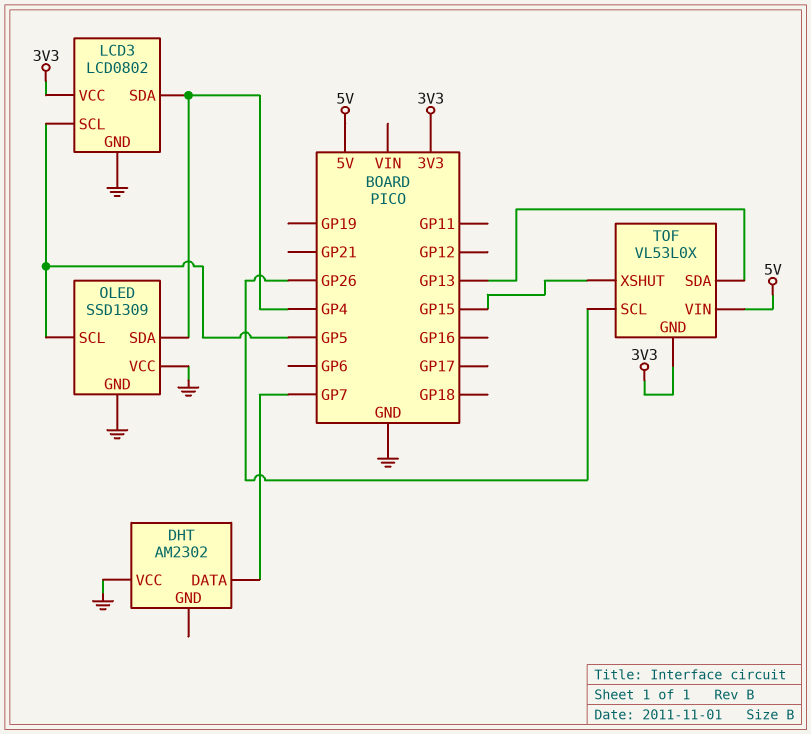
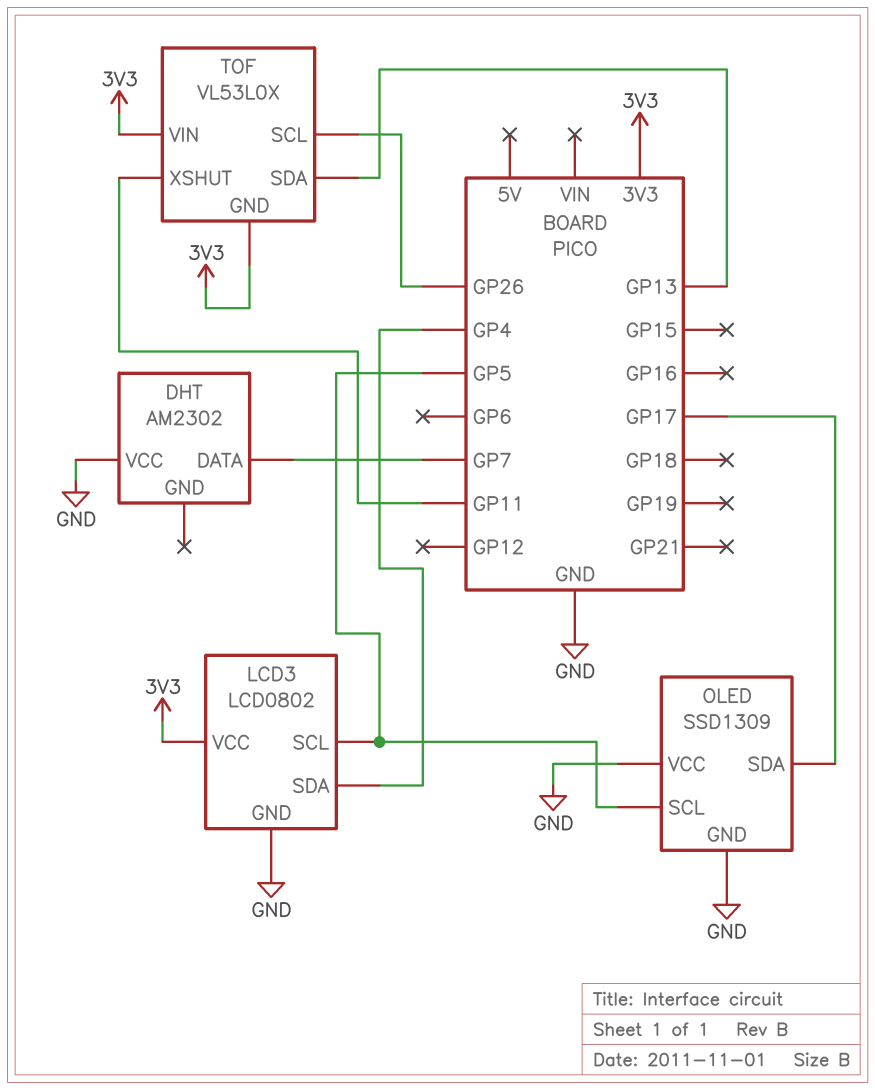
OLED pin SDA: GP4 -> GP17
TOF pin VIN: 5V -> 3V3
TOF pin XSHUT: GP15 -> GP11

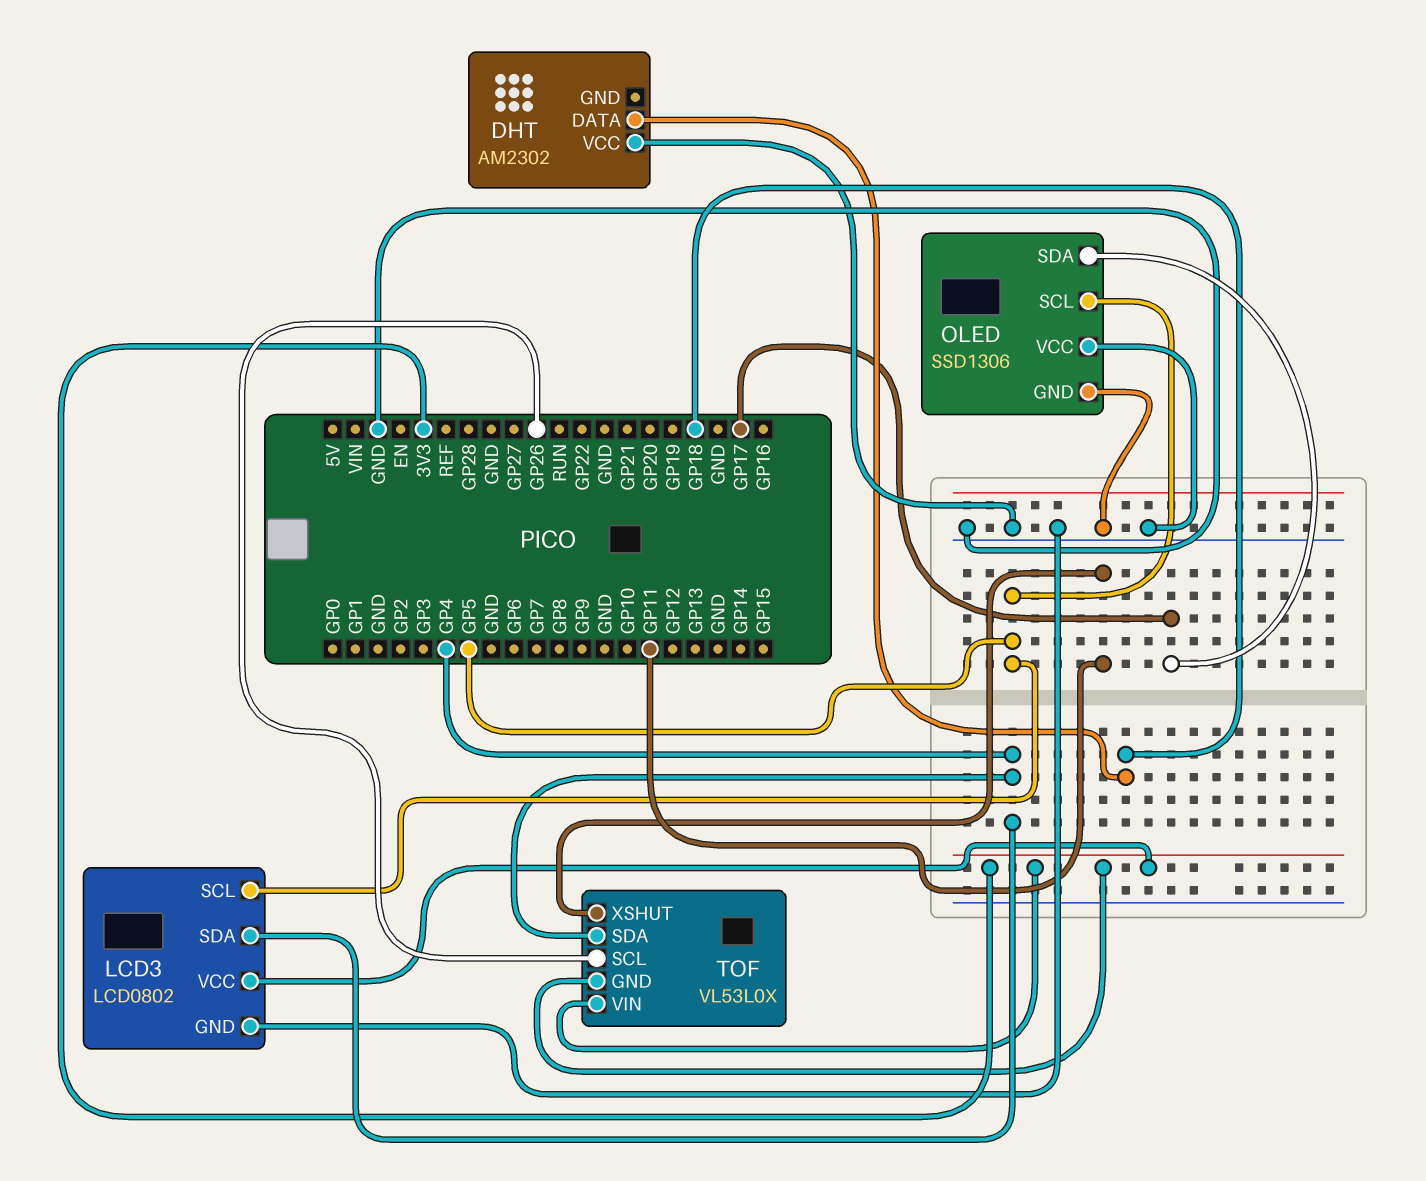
DHT pin DATA: GP7 -> GP18
OLED: SSD1309 -> SSD1306
TOF pin SDA: GP13 -> GP4

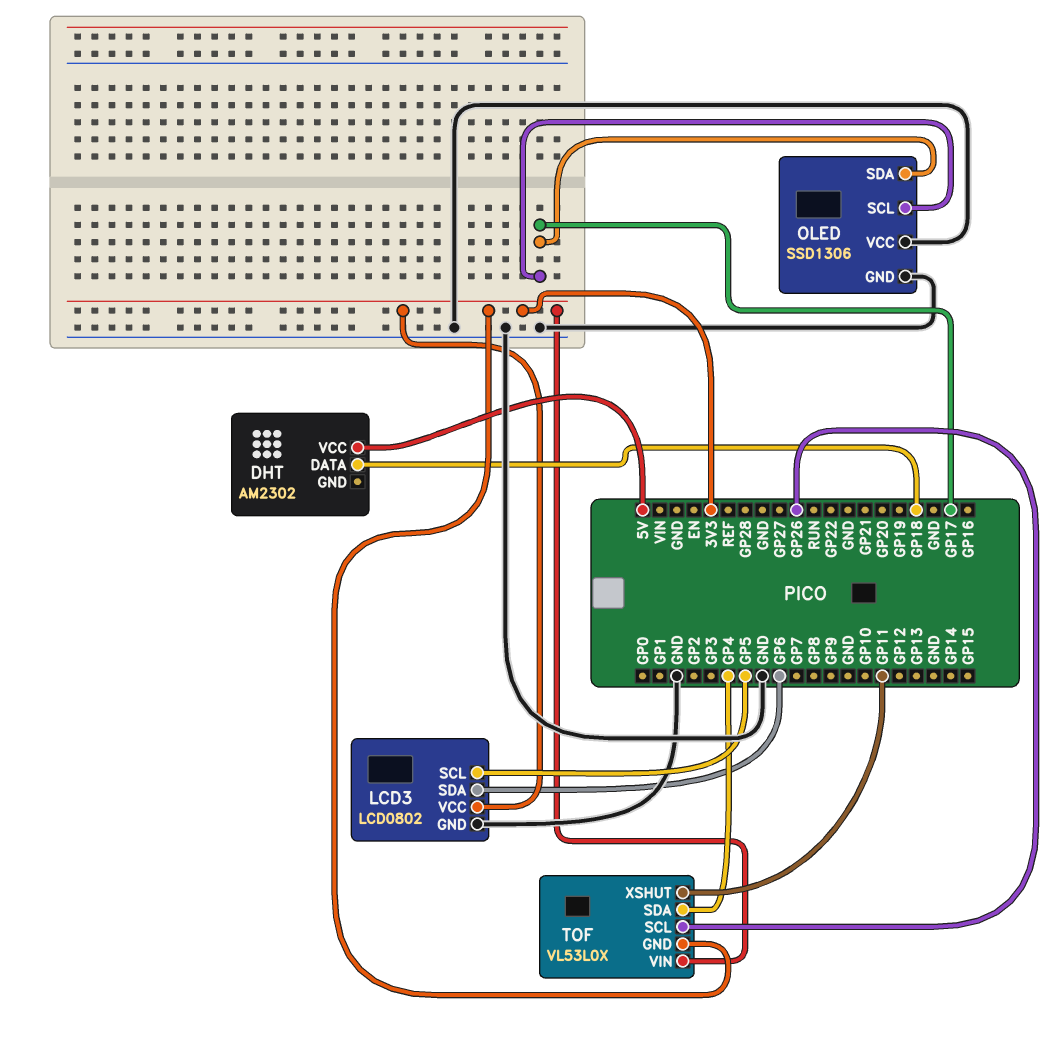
DHT pin VCC: GND -> 5V
LCD3 pin SDA: GP4 -> GP6
OLED pin SCL: GP5 -> GP17

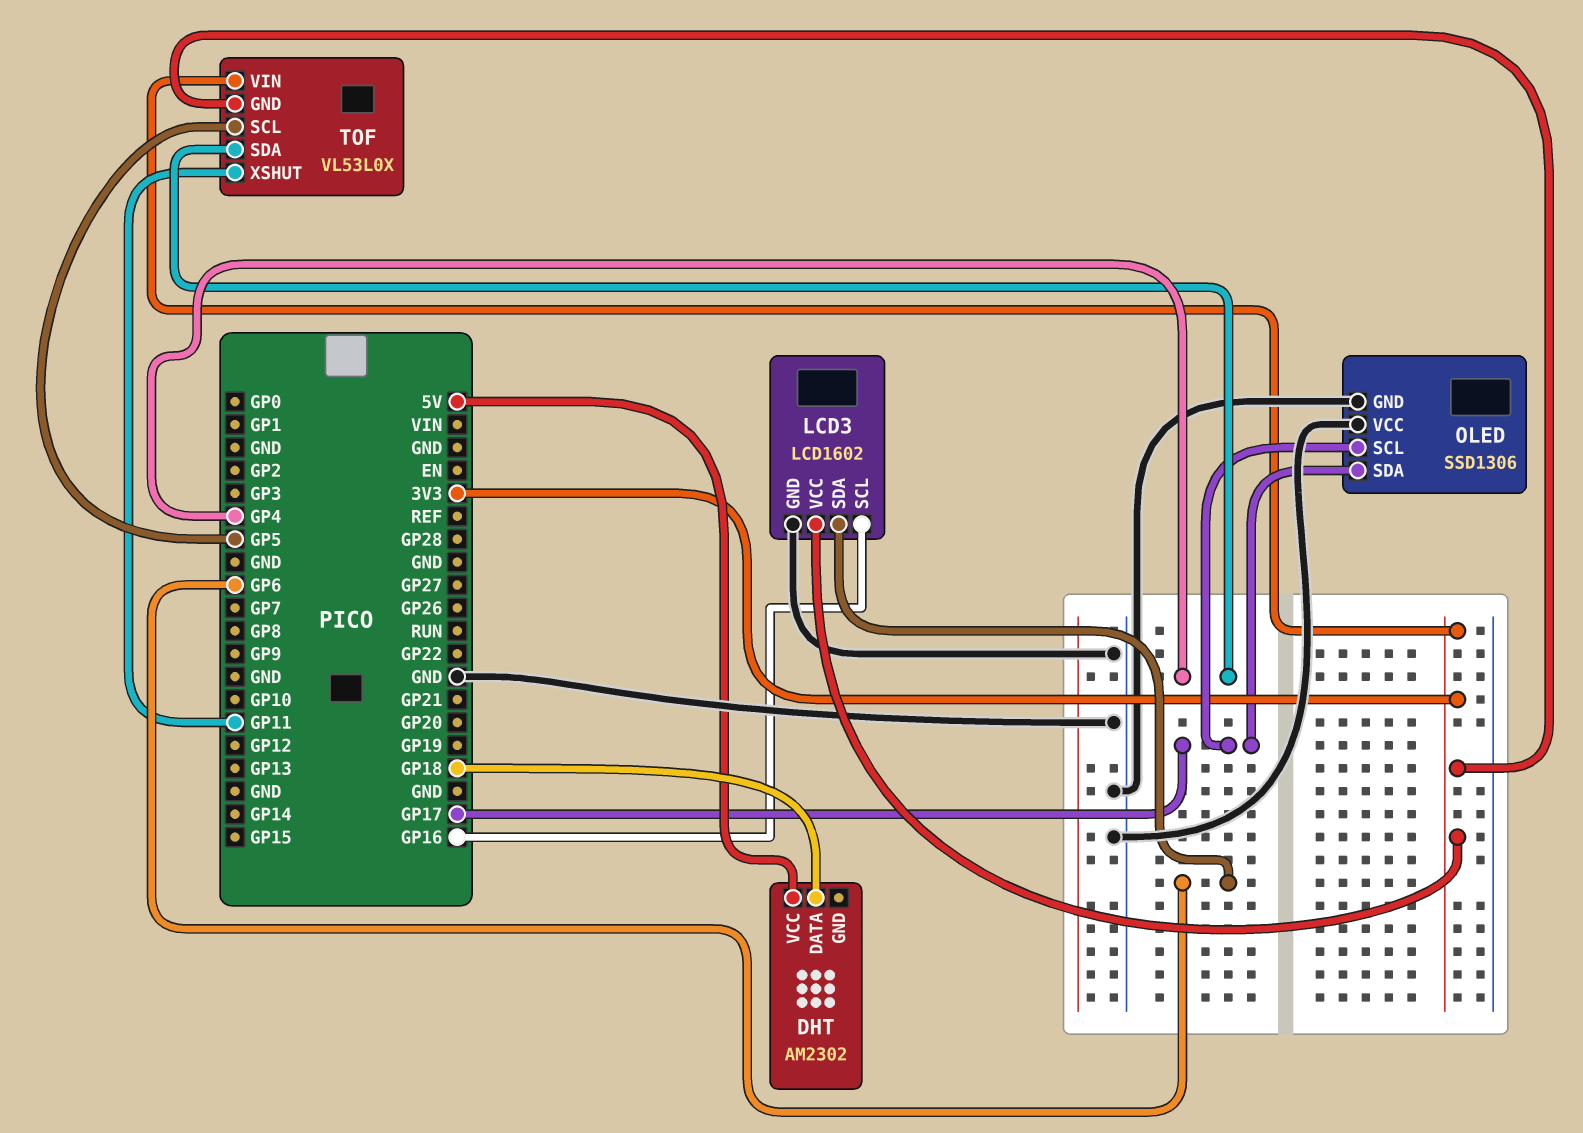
LCD3: LCD0802 -> LCD1602
LCD3 pin SCL: GP5 -> GP16
TOF pin SCL: GP26 -> GP5

